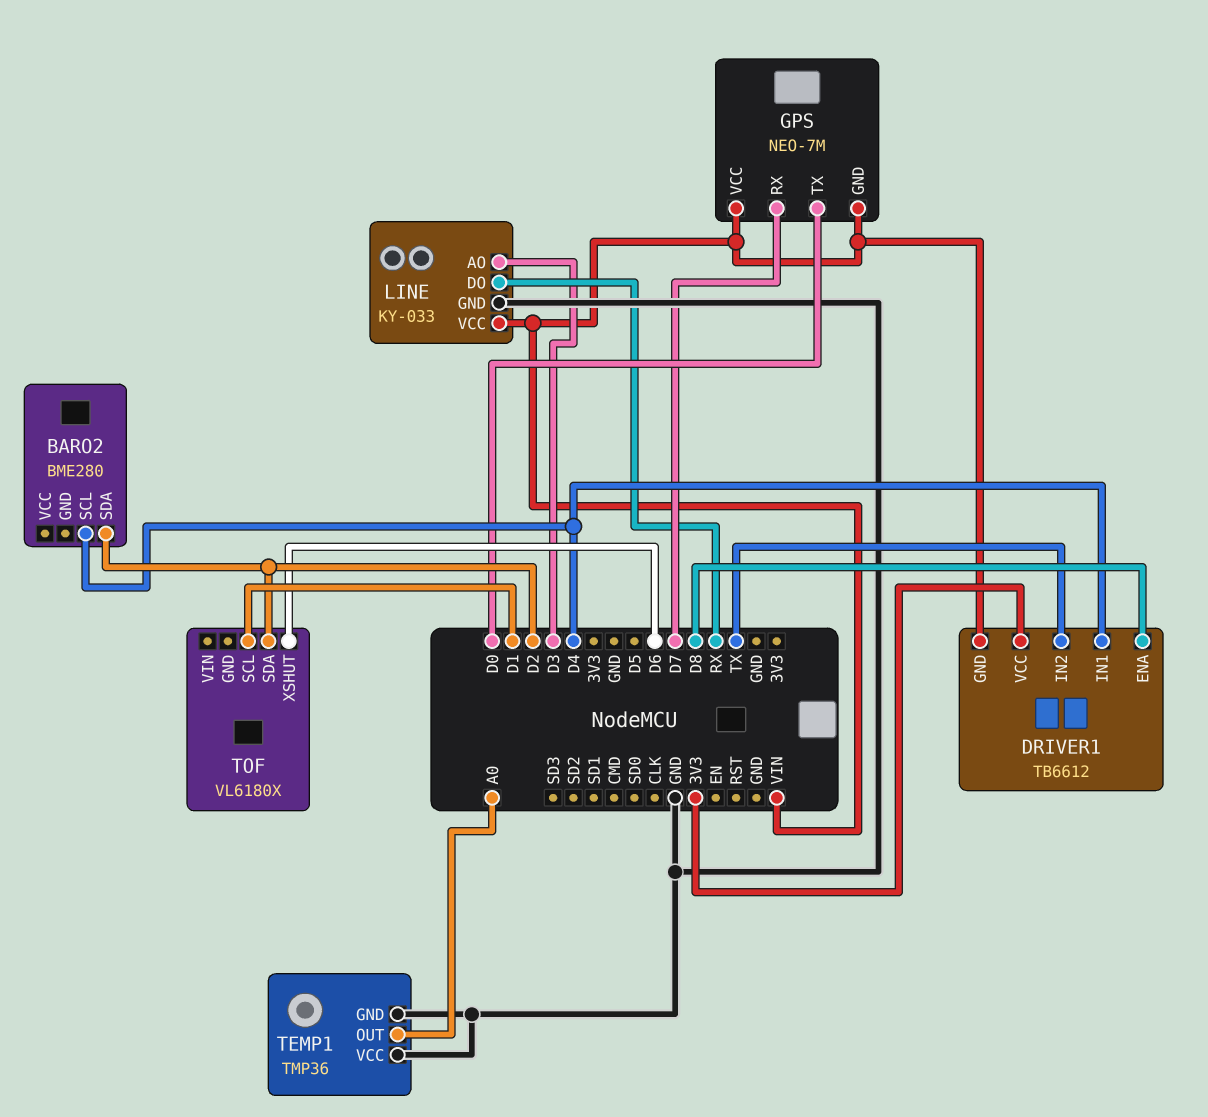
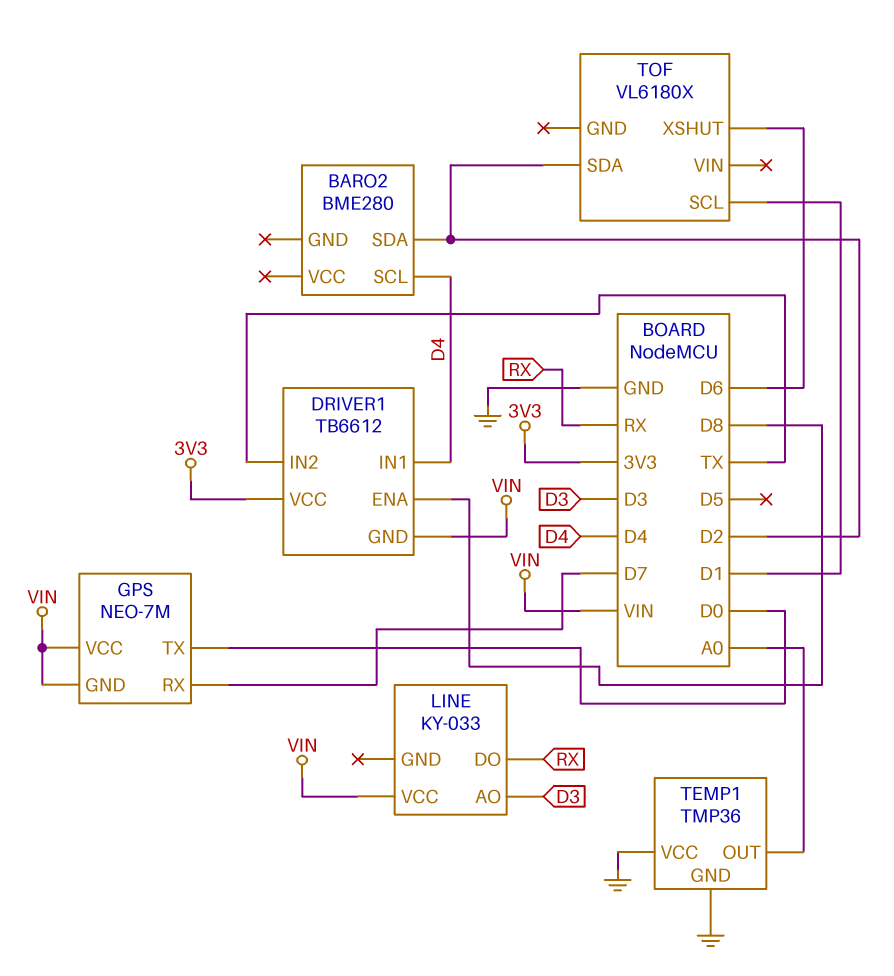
LINE pin GND: GND -> none

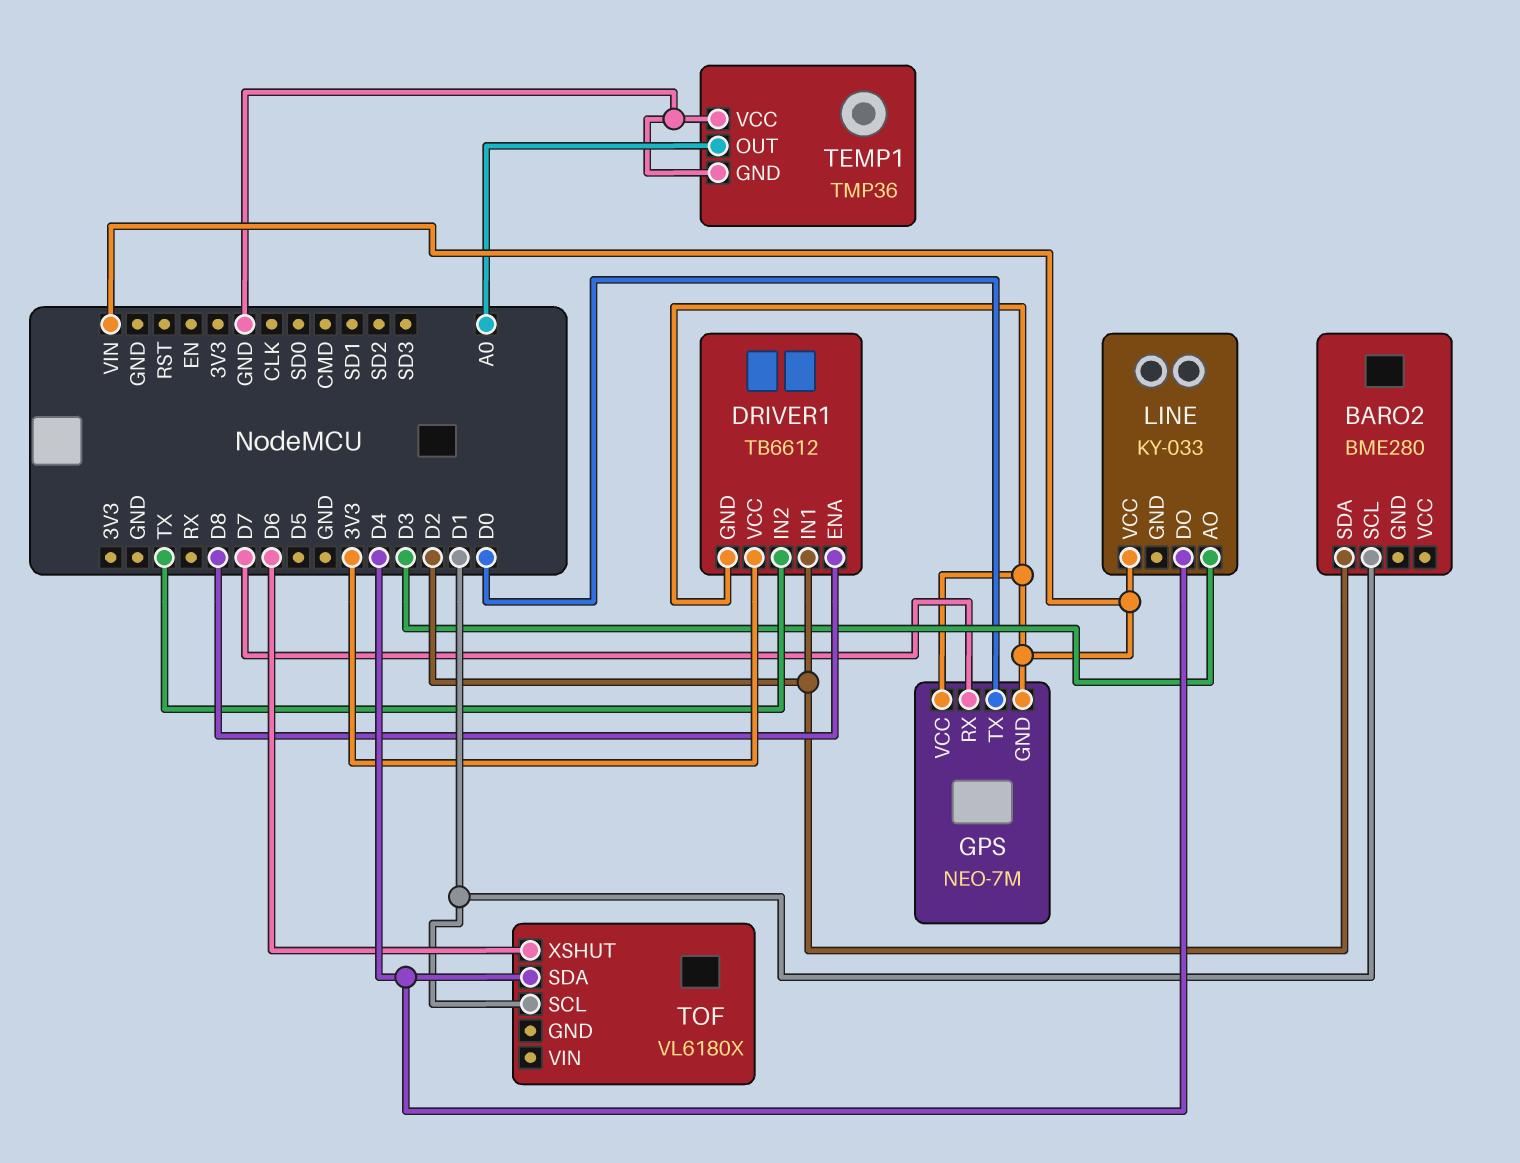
BARO2 pin SCL: D4 -> D1
DRIVER1 pin IN1: D4 -> D2
LINE pin DO: RX -> D4
TOF pin SDA: D2 -> D4

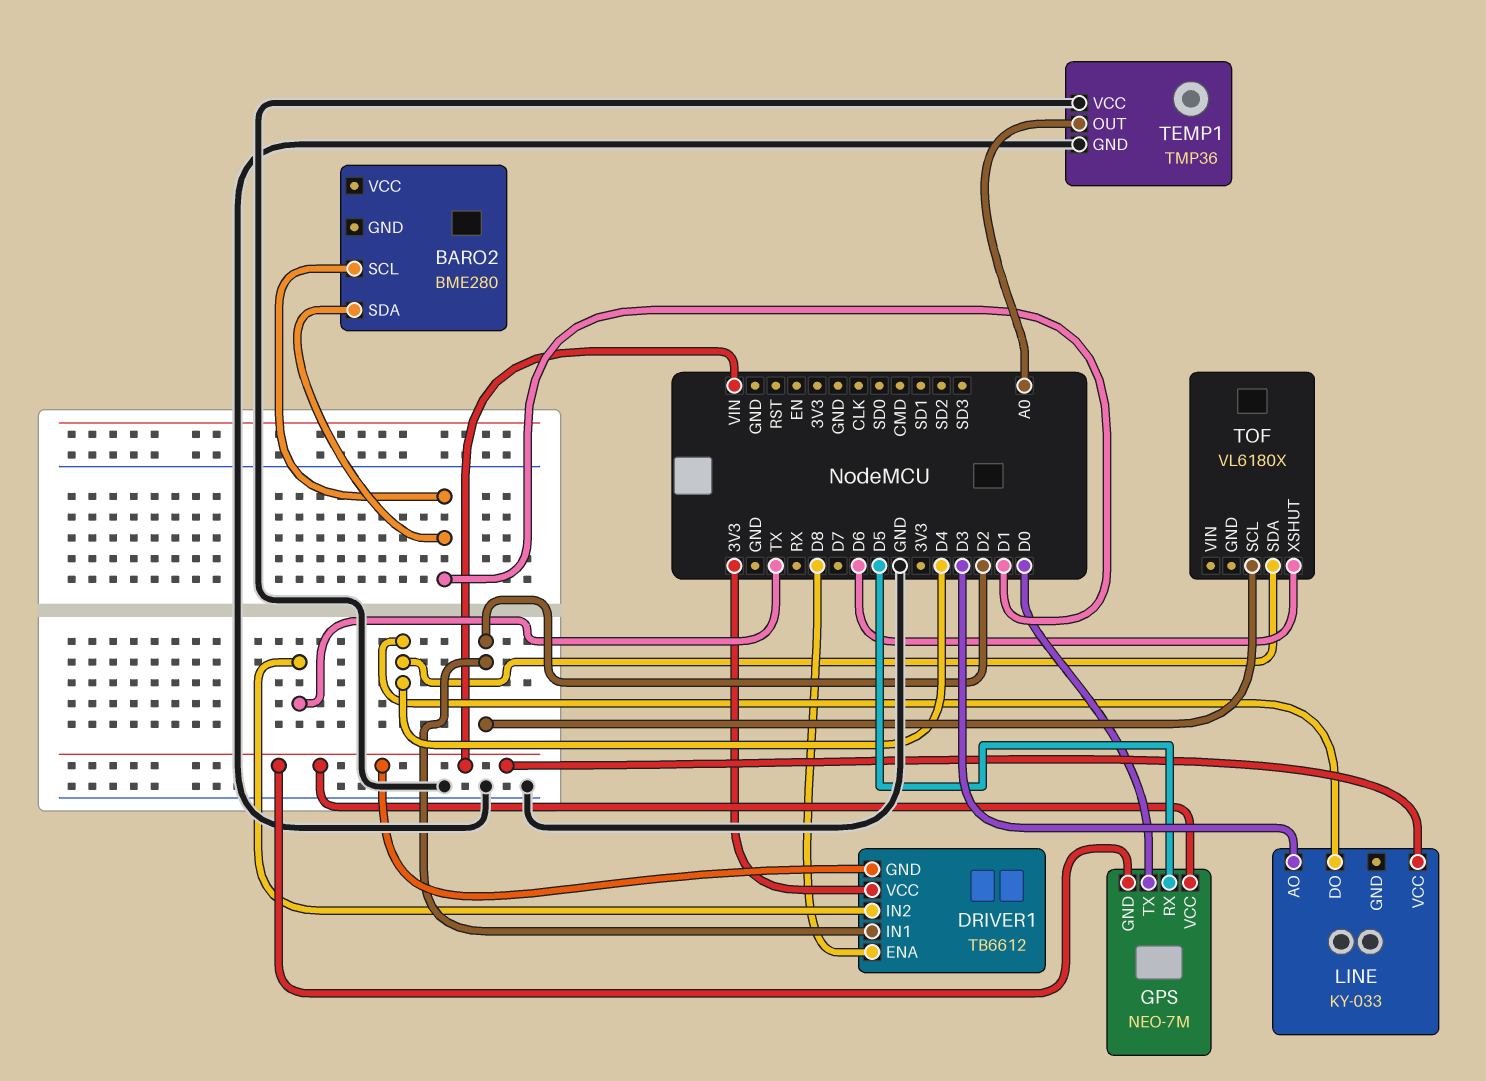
BARO2 pin SDA: D2 -> D1
GPS pin RX: D7 -> D5
TOF pin SCL: D1 -> D2

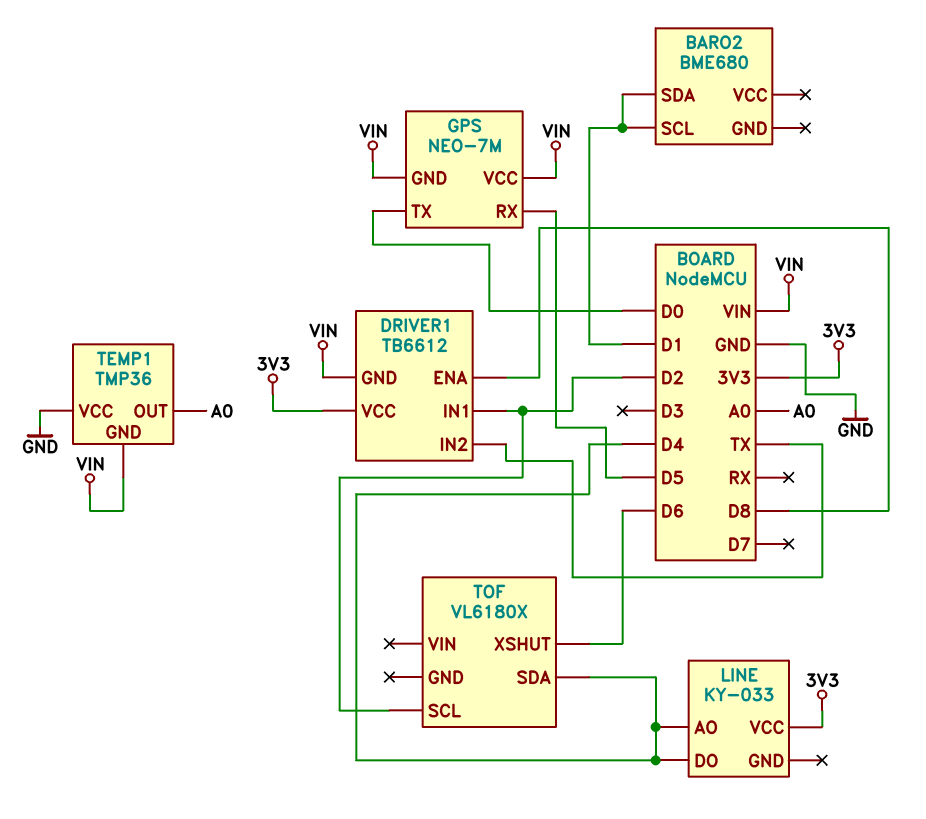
BARO2: BME280 -> BME680
LINE pin AO: D3 -> D4
LINE pin VCC: VIN -> 3V3
TEMP1 pin GND: GND -> VIN

